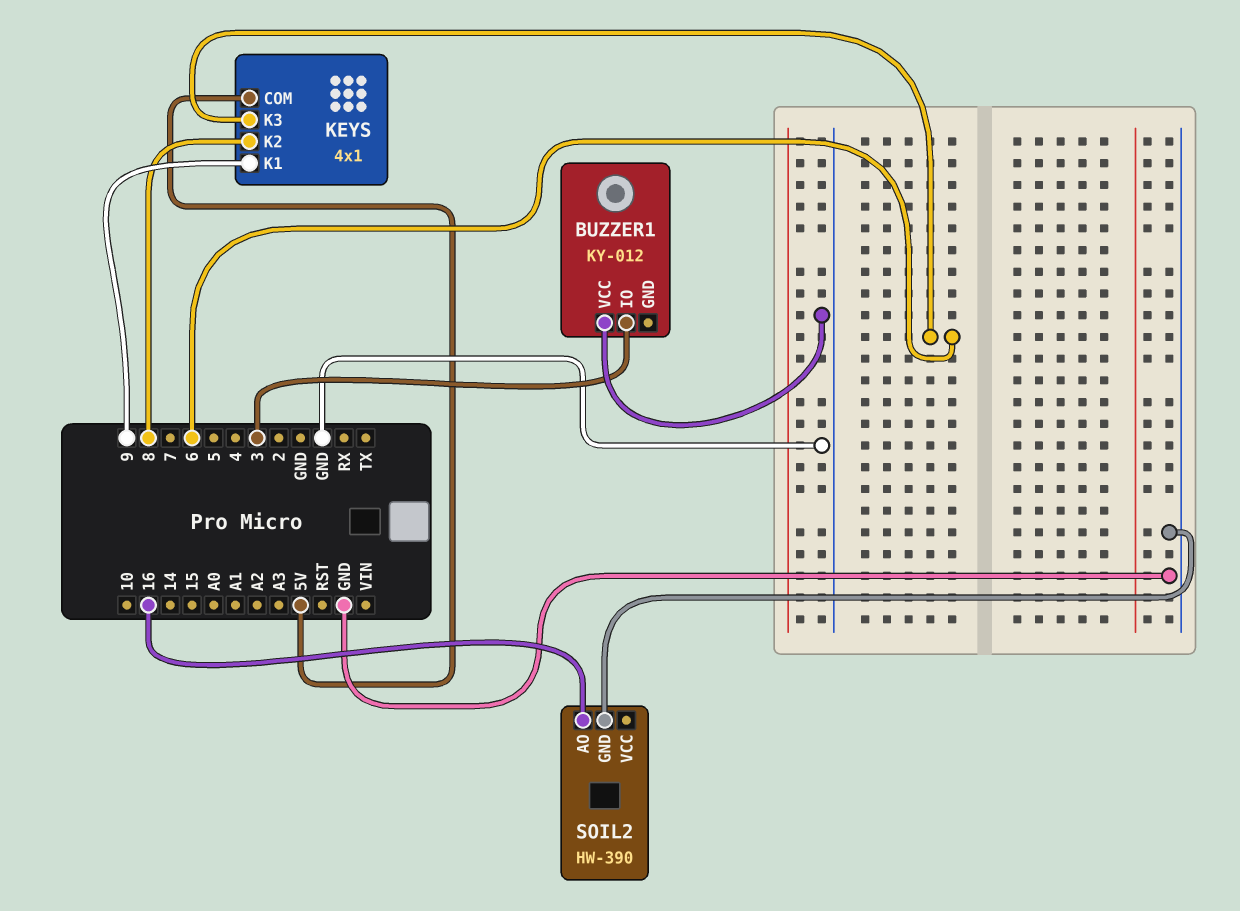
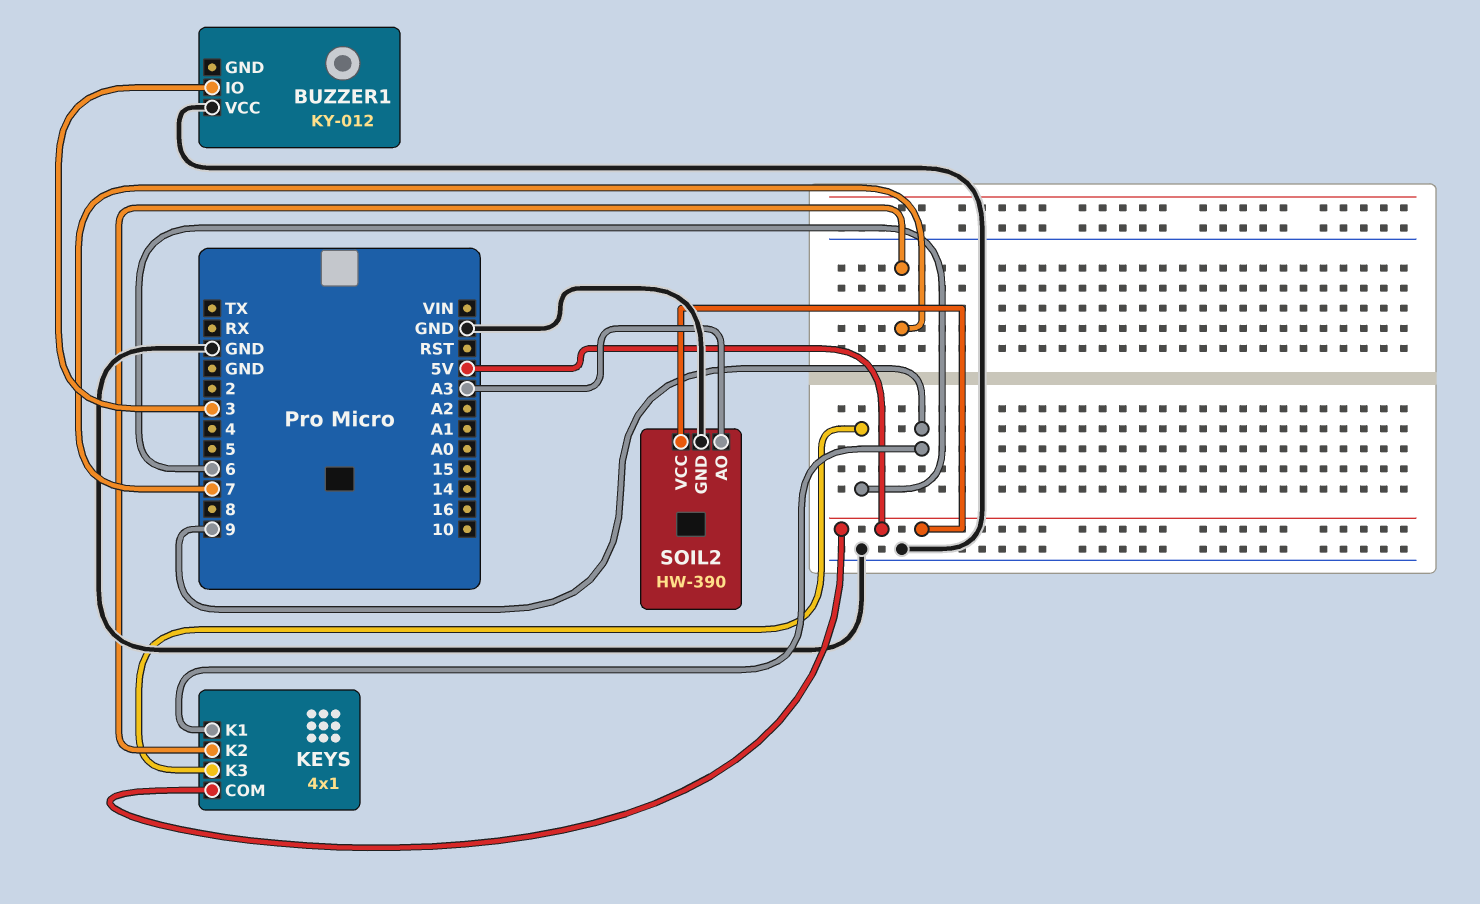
KEYS pin K2: 8 -> 7
SOIL2 pin AO: 16 -> A3
SOIL2 pin VCC: none -> 5V

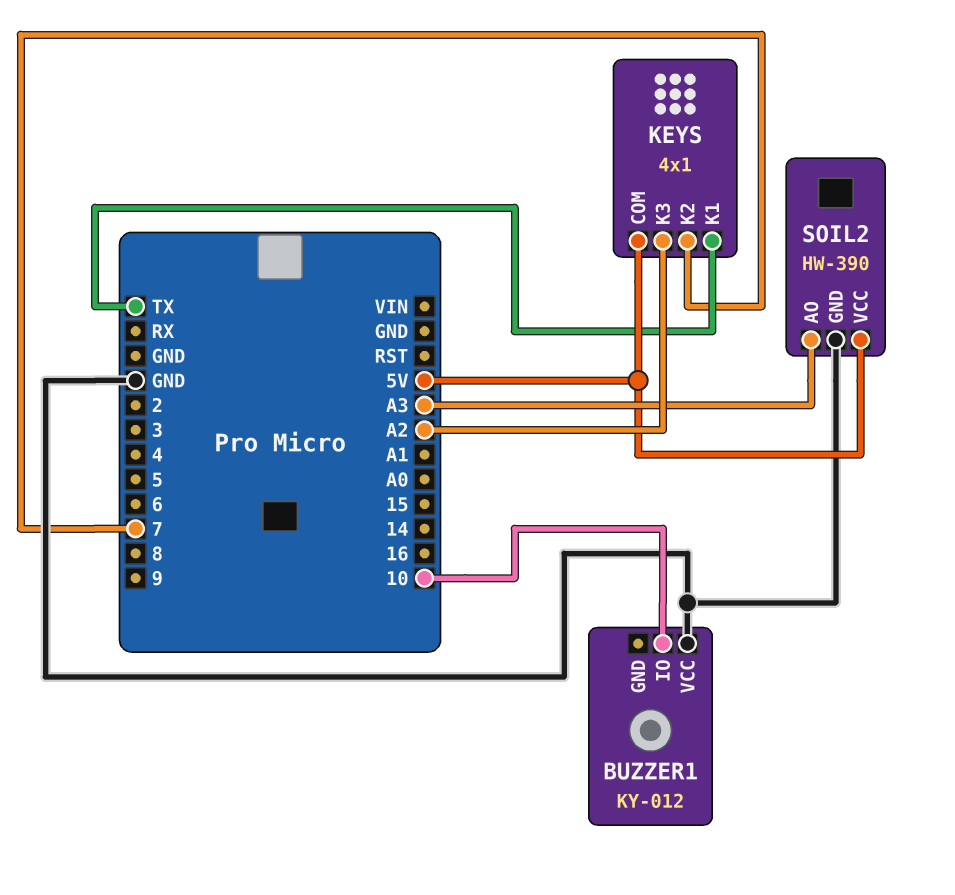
BUZZER1 pin IO: 3 -> 10
KEYS pin K1: 9 -> TX
KEYS pin K3: 6 -> A2

